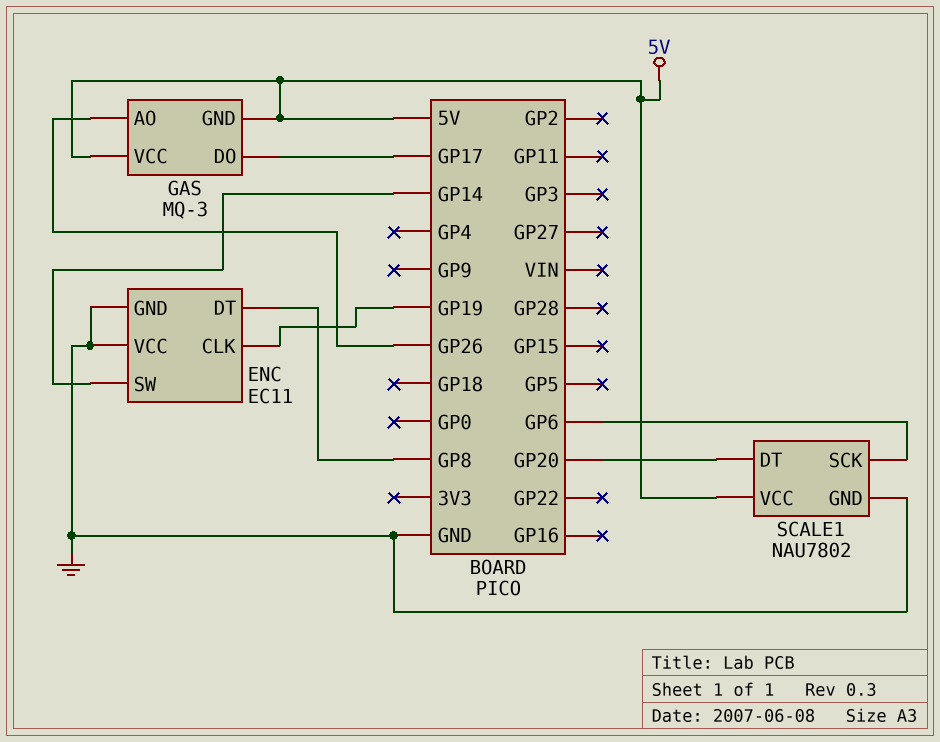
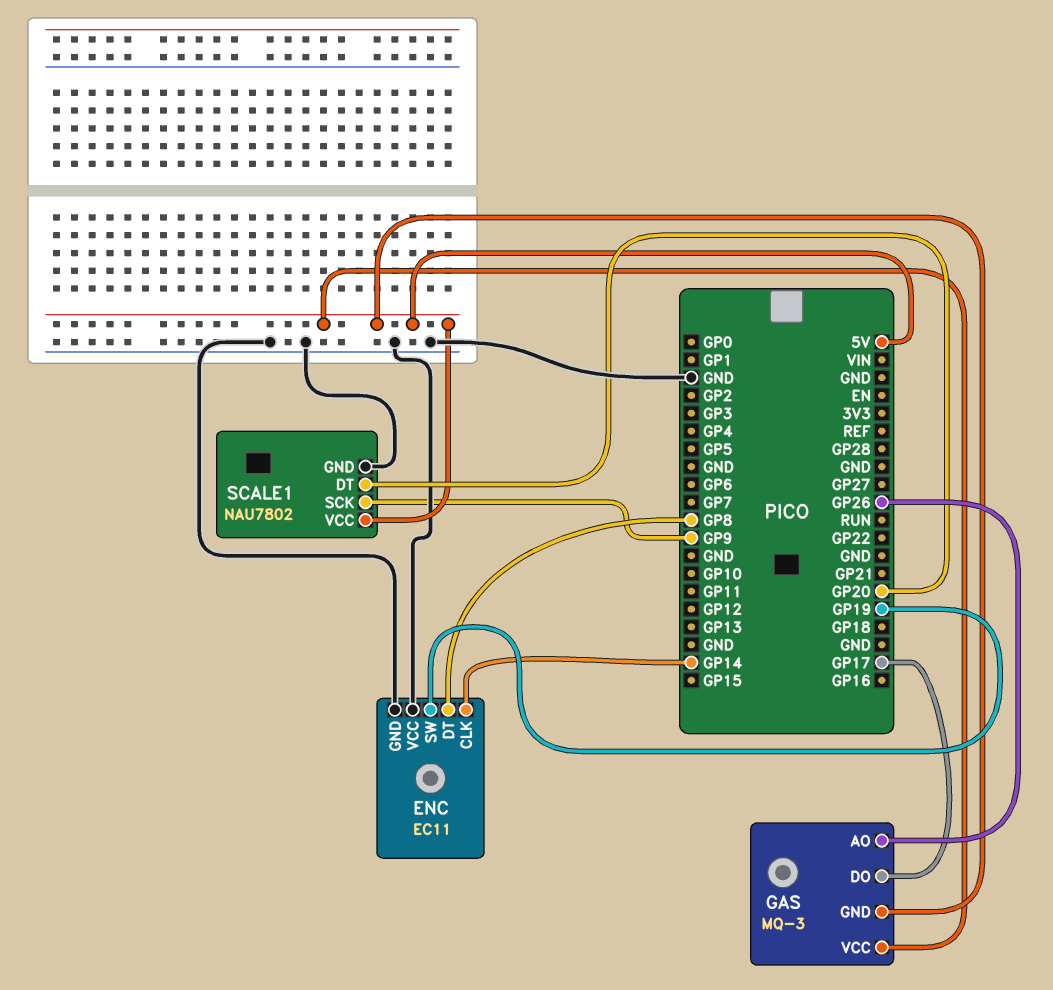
ENC pin CLK: GP19 -> GP14
ENC pin SW: GP14 -> GP19
SCALE1 pin SCK: GP6 -> GP9

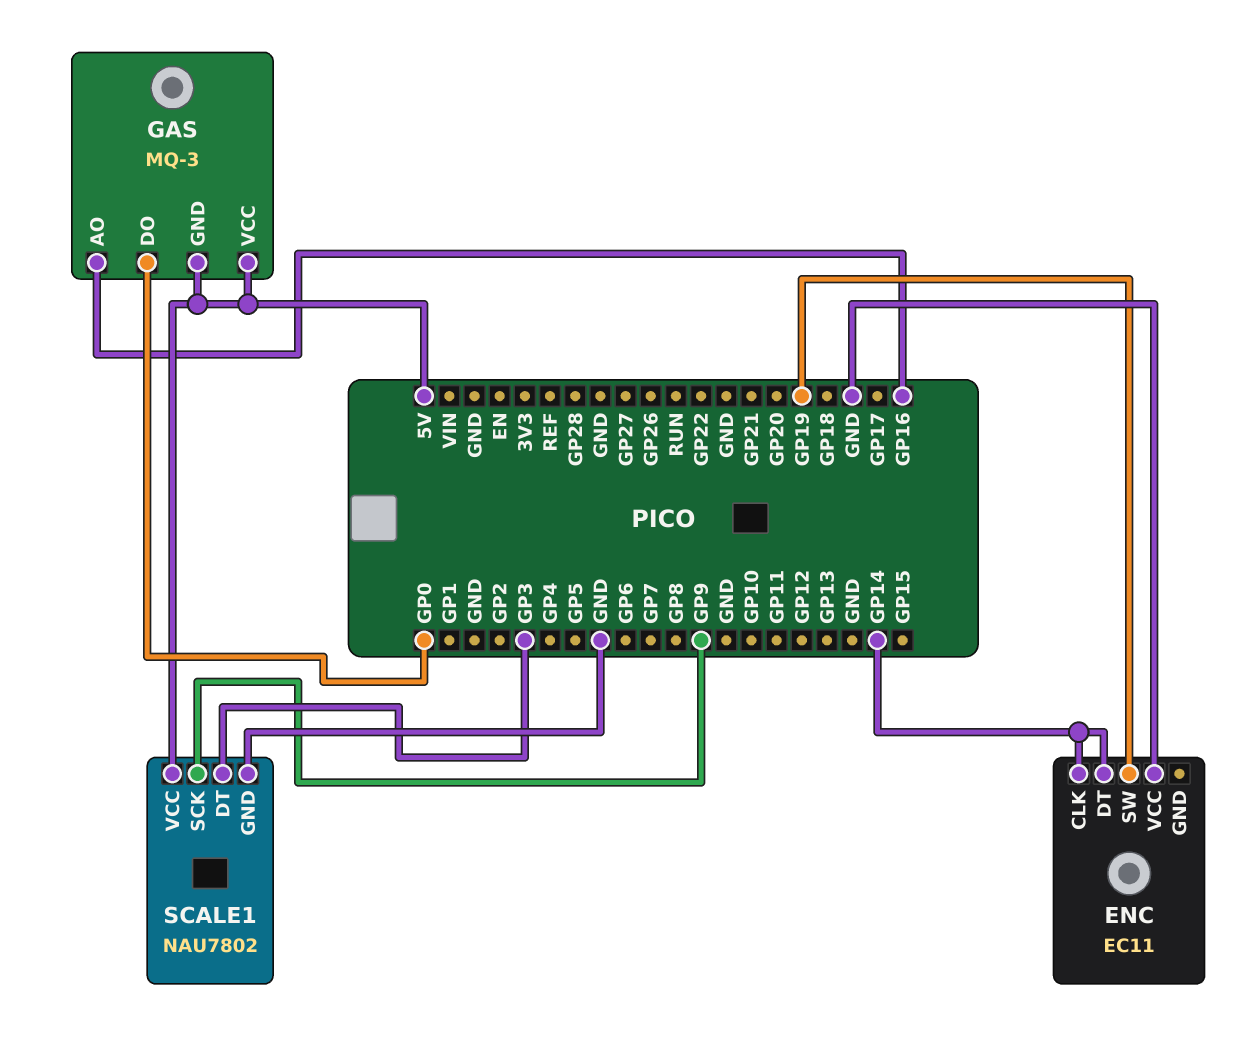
ENC pin DT: GP8 -> GP14
ENC pin GND: GND -> none
GAS pin AO: GP26 -> GP16
GAS pin DO: GP17 -> GP0
SCALE1 pin DT: GP20 -> GP3

